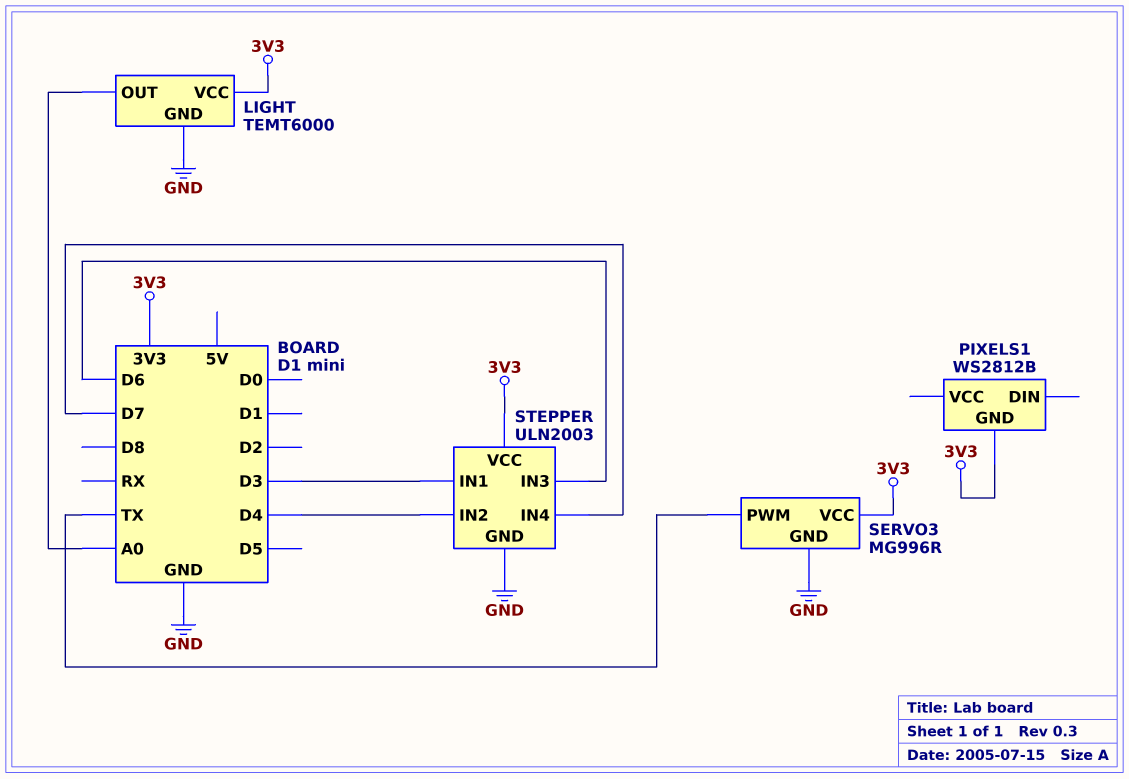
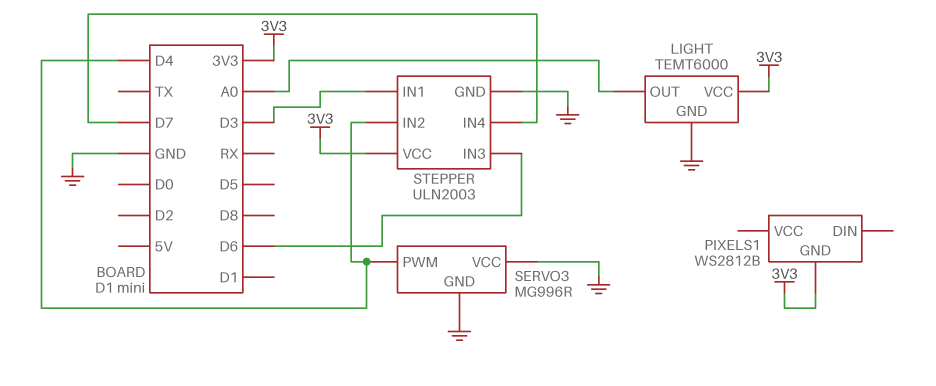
SERVO3 pin PWM: TX -> D4
SERVO3 pin VCC: 3V3 -> GND

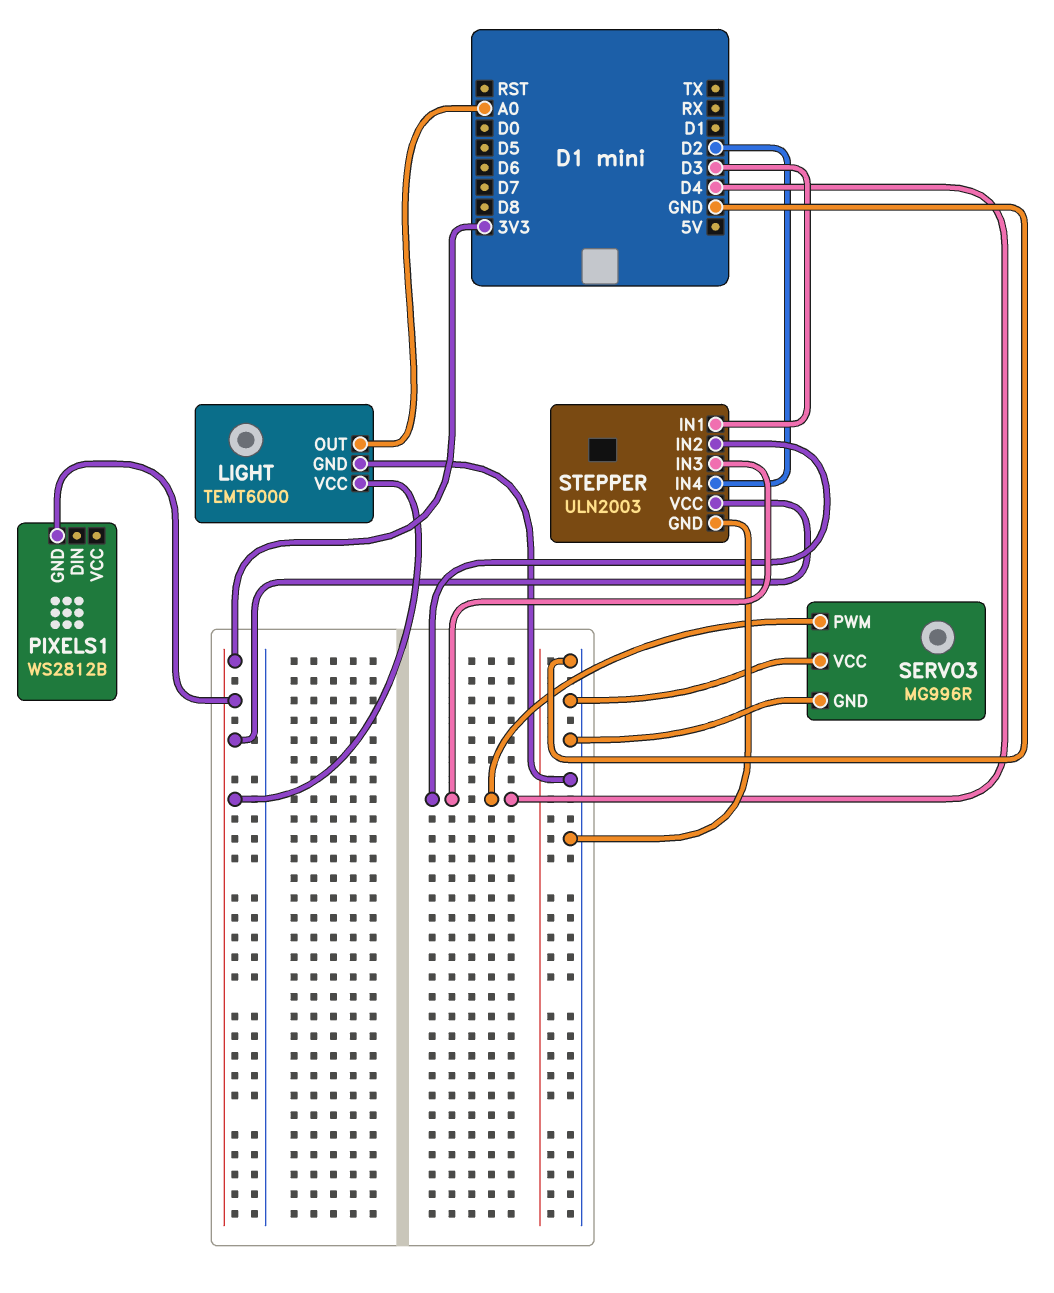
STEPPER pin IN3: D6 -> D4
STEPPER pin IN4: D7 -> D2

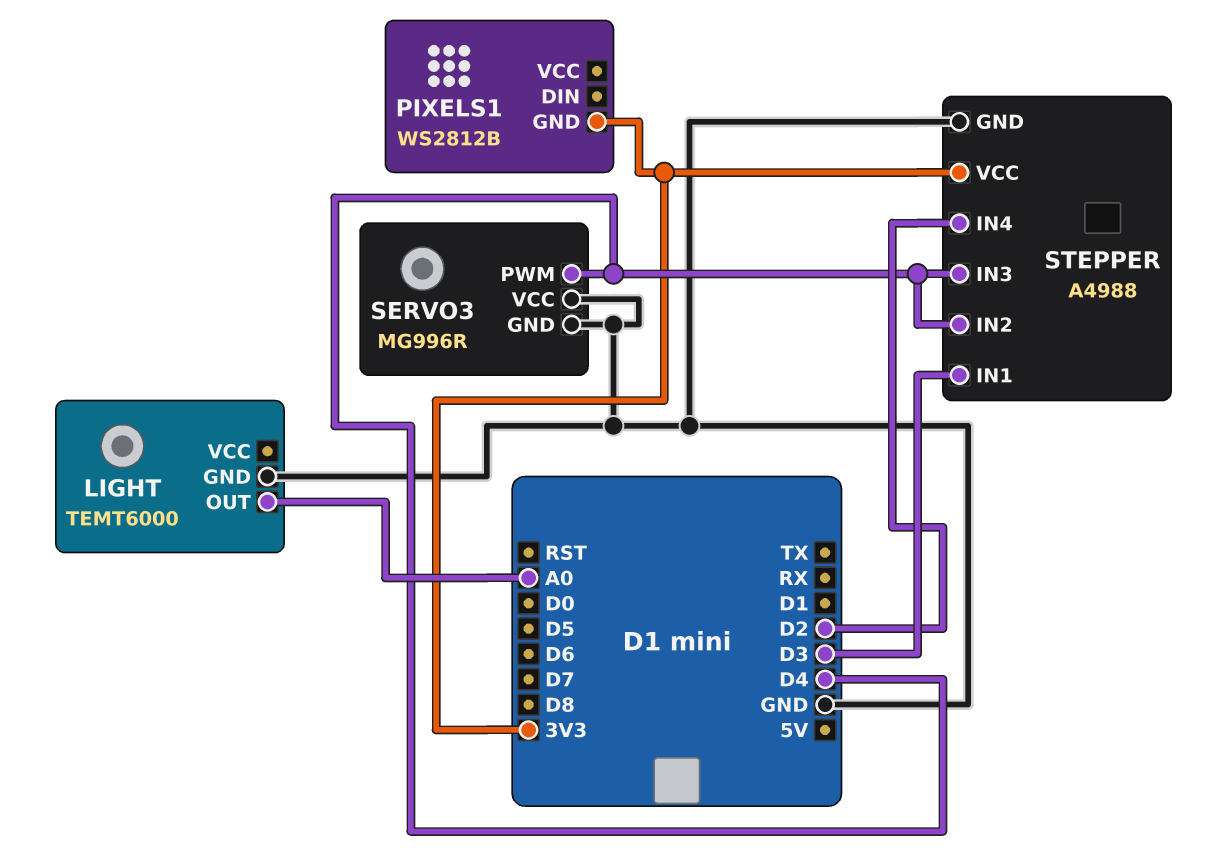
LIGHT pin VCC: 3V3 -> none
STEPPER: ULN2003 -> A4988

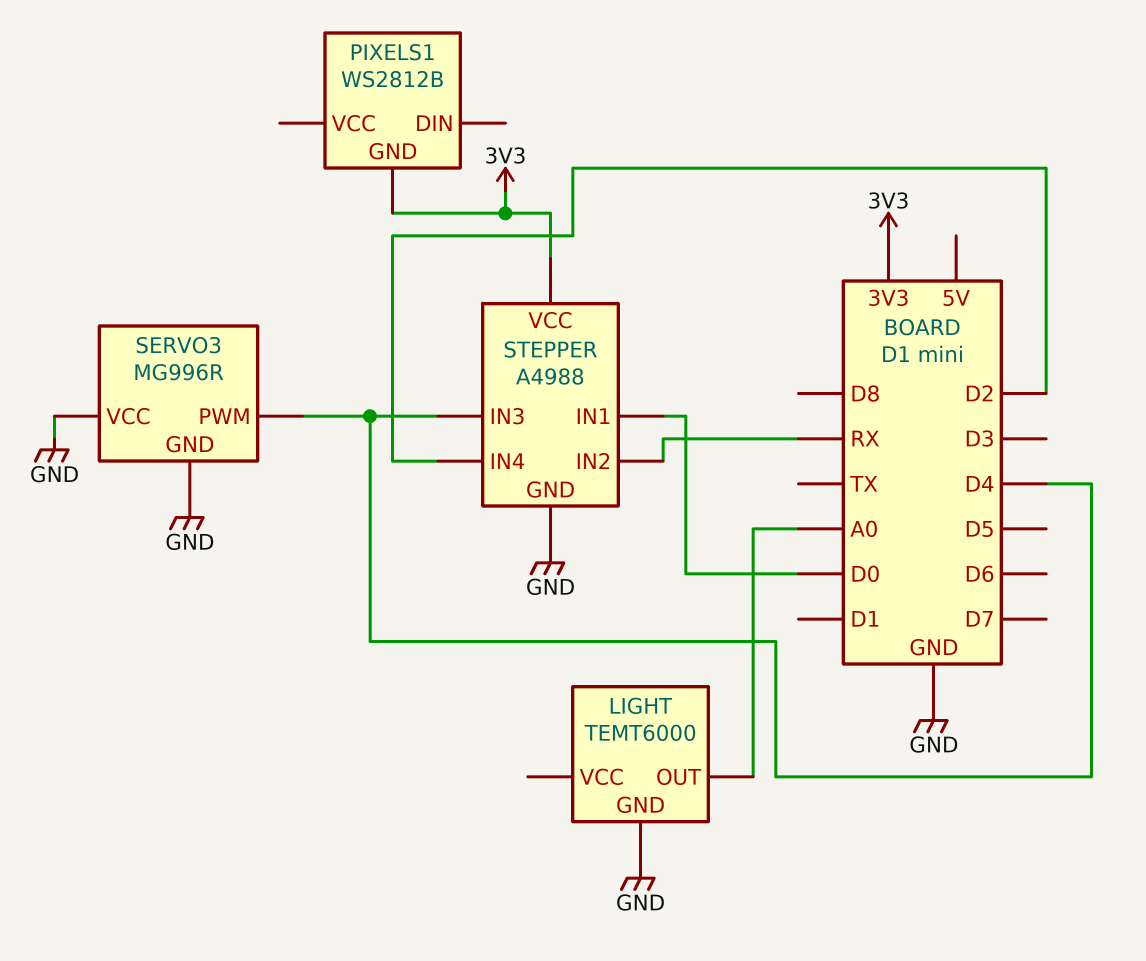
STEPPER pin IN1: D3 -> D0
STEPPER pin IN2: D4 -> RX

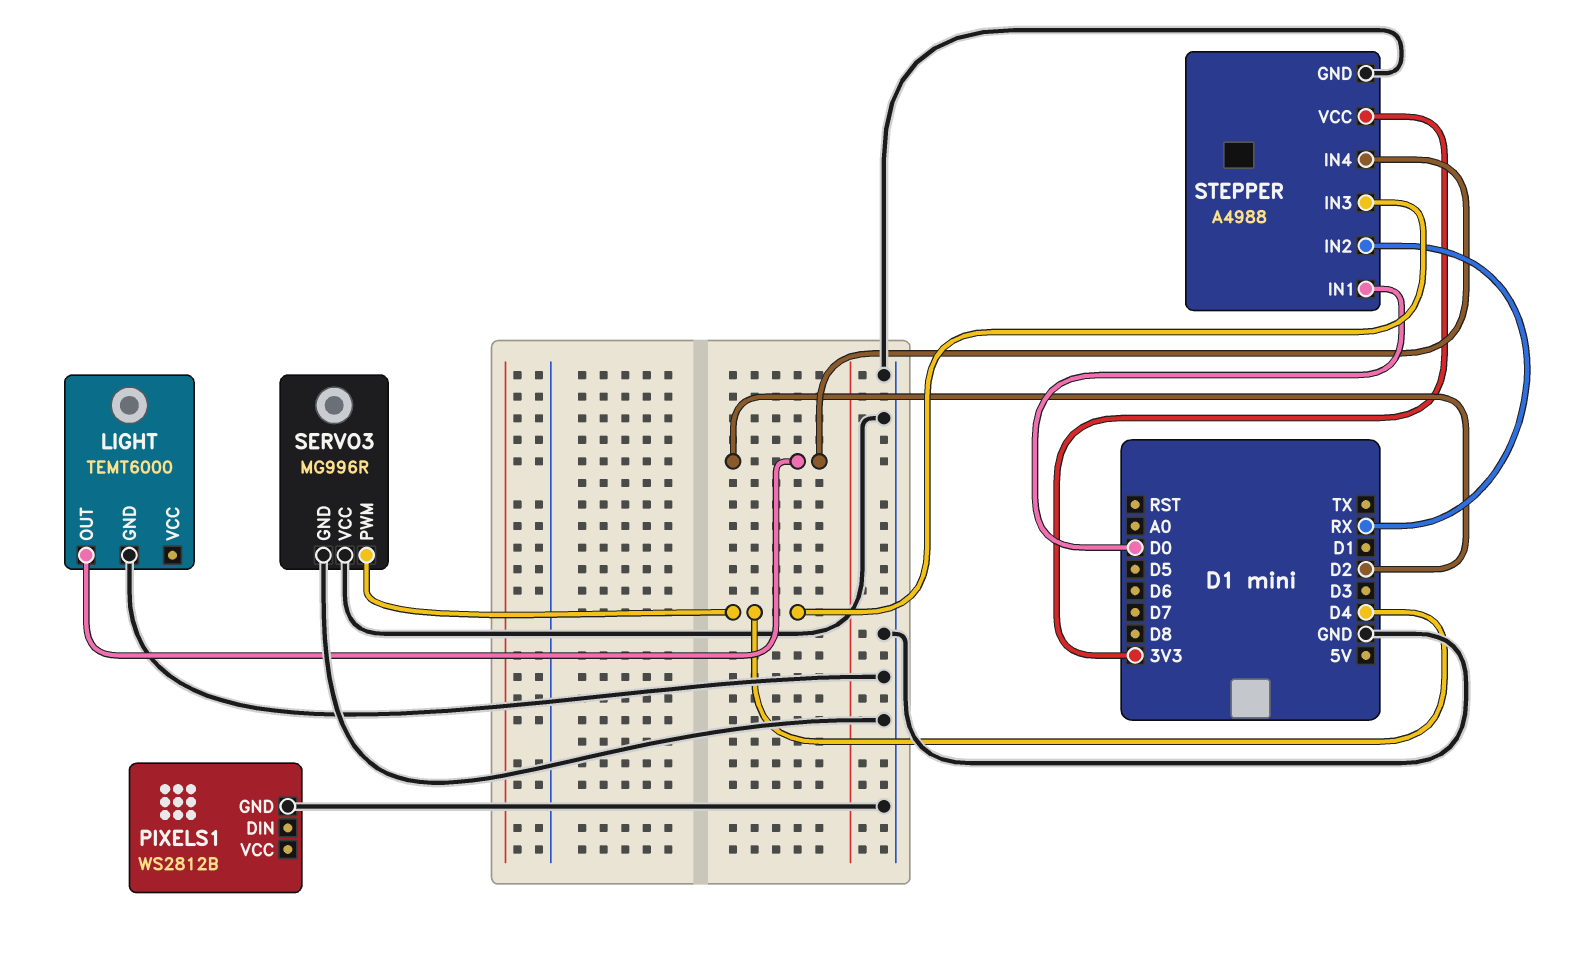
LIGHT pin OUT: A0 -> D2
PIXELS1 pin GND: 3V3 -> GND

